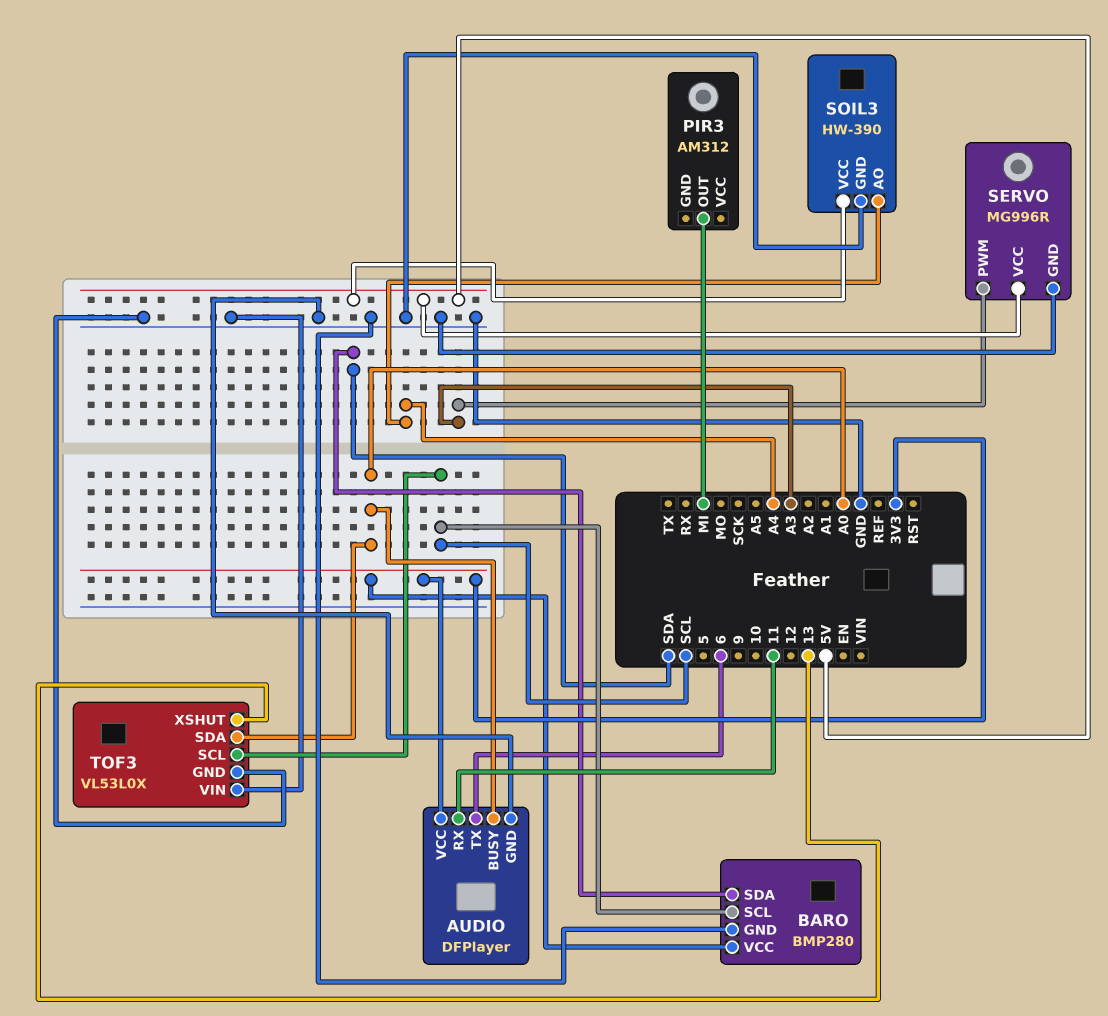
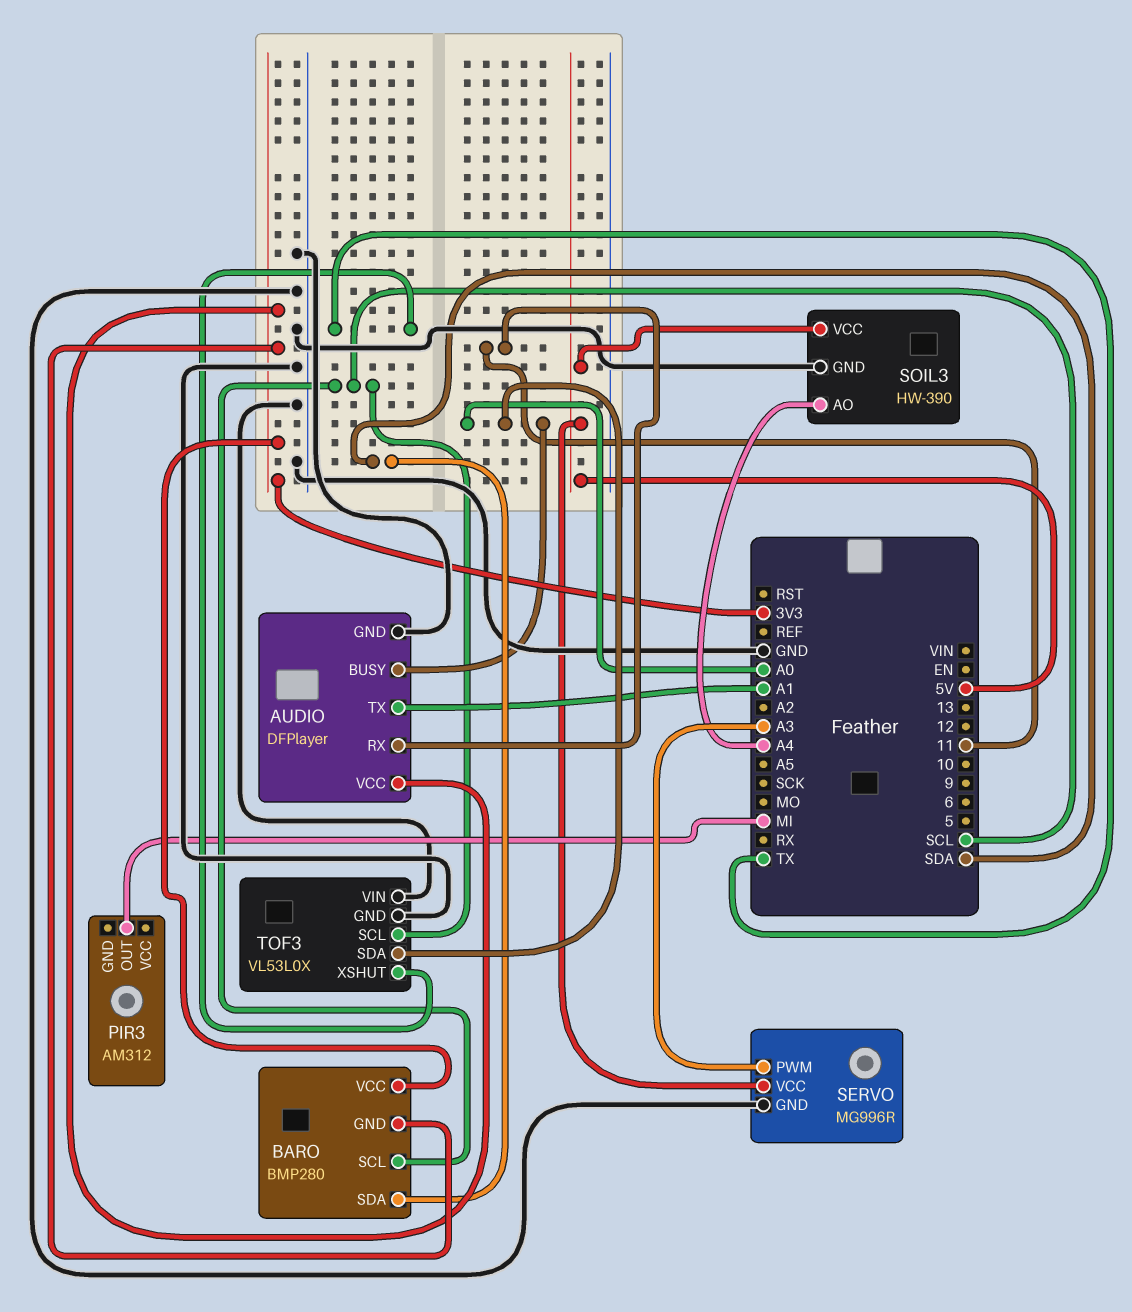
AUDIO pin TX: 6 -> A1
BARO pin GND: GND -> 3V3
TOF3 pin XSHUT: 13 -> TX

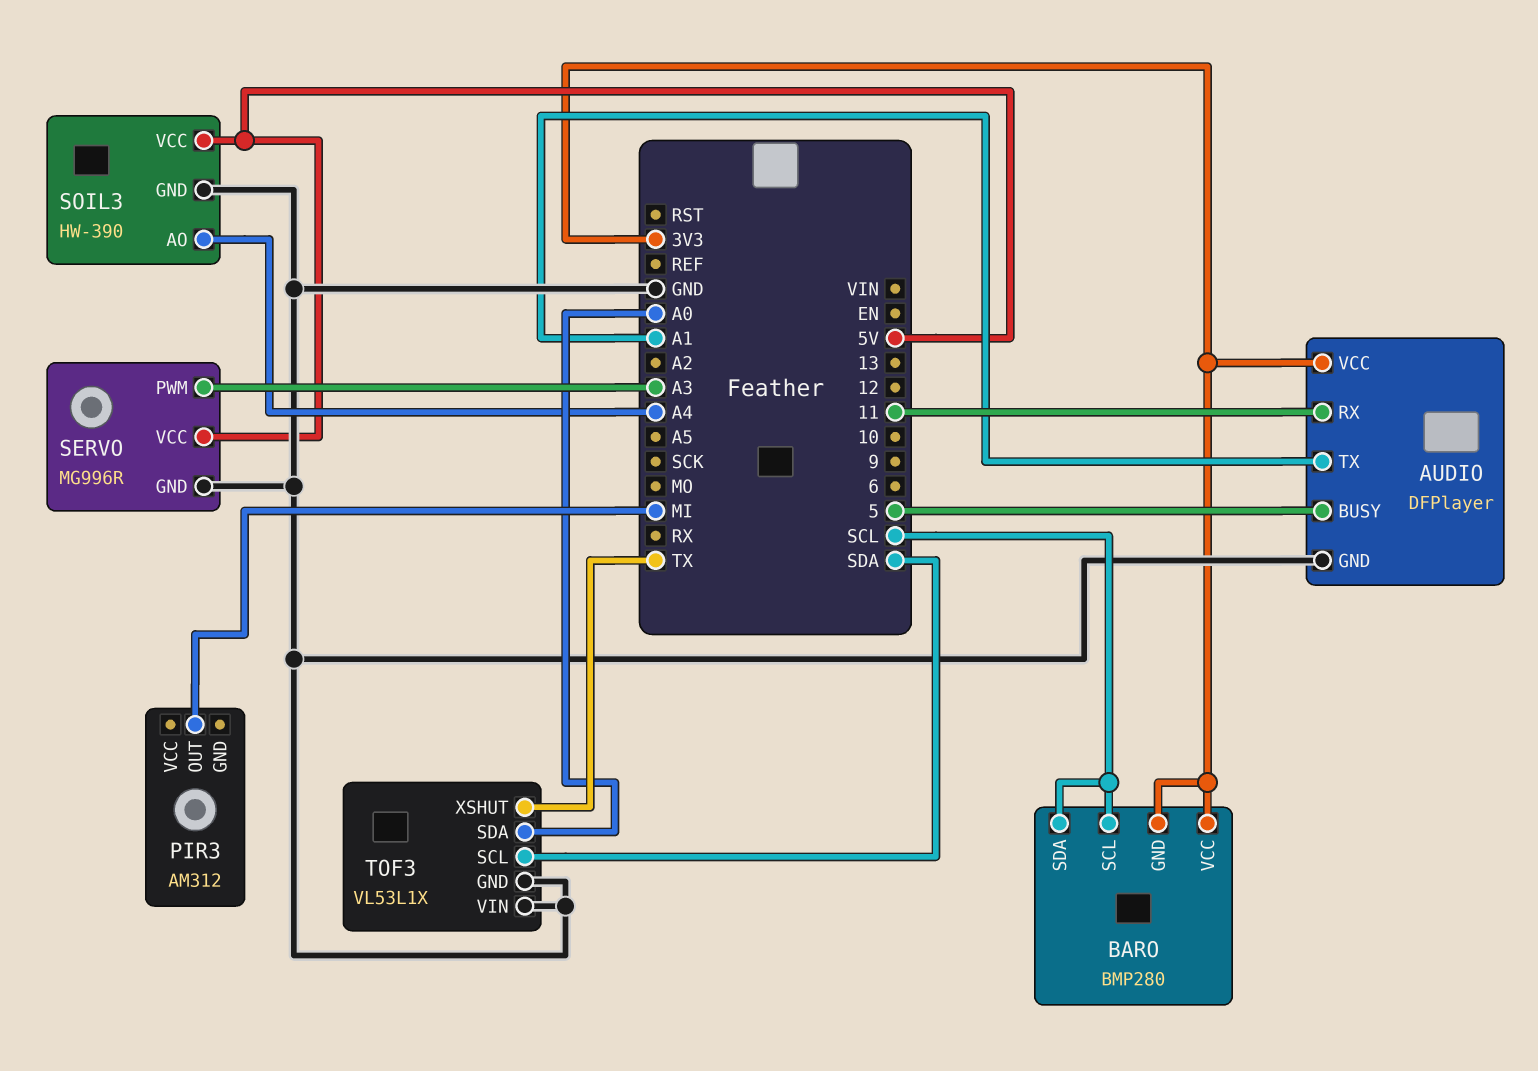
AUDIO pin BUSY: A0 -> 5
BARO pin SDA: SDA -> SCL
TOF3: VL53L0X -> VL53L1X
TOF3 pin SCL: SCL -> SDA

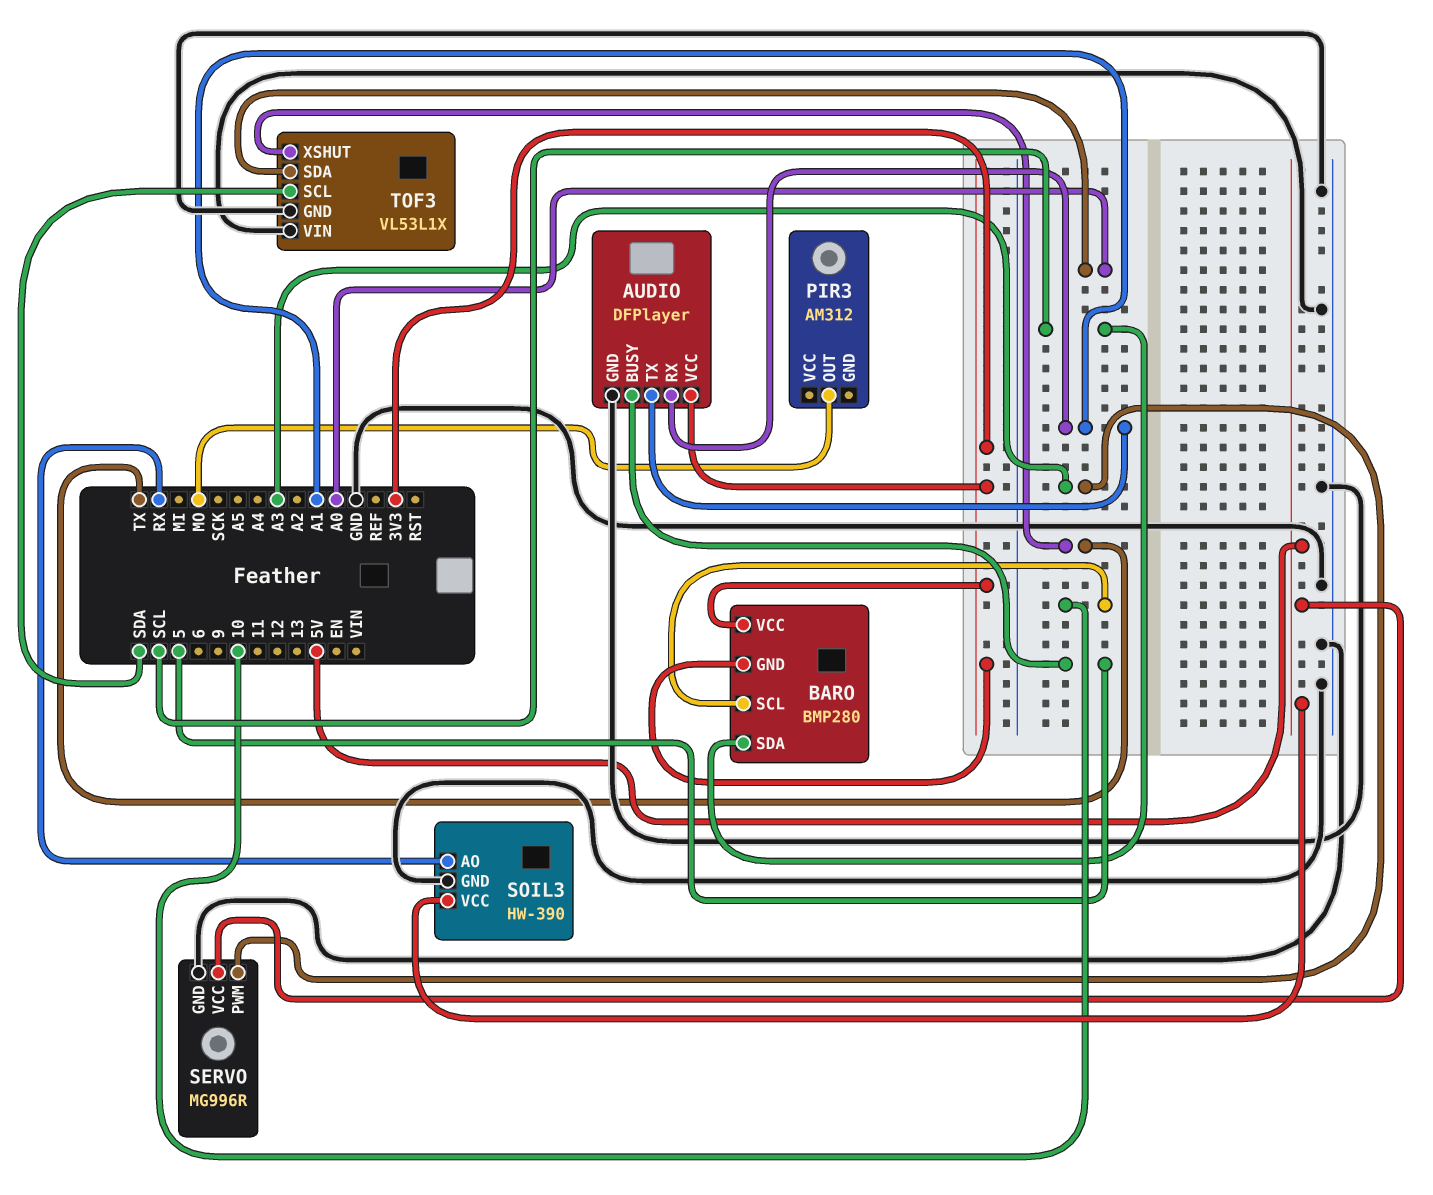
AUDIO pin RX: 11 -> A1
BARO pin SCL: SCL -> 10
PIR3 pin OUT: MI -> MO
SOIL3 pin AO: A4 -> RX

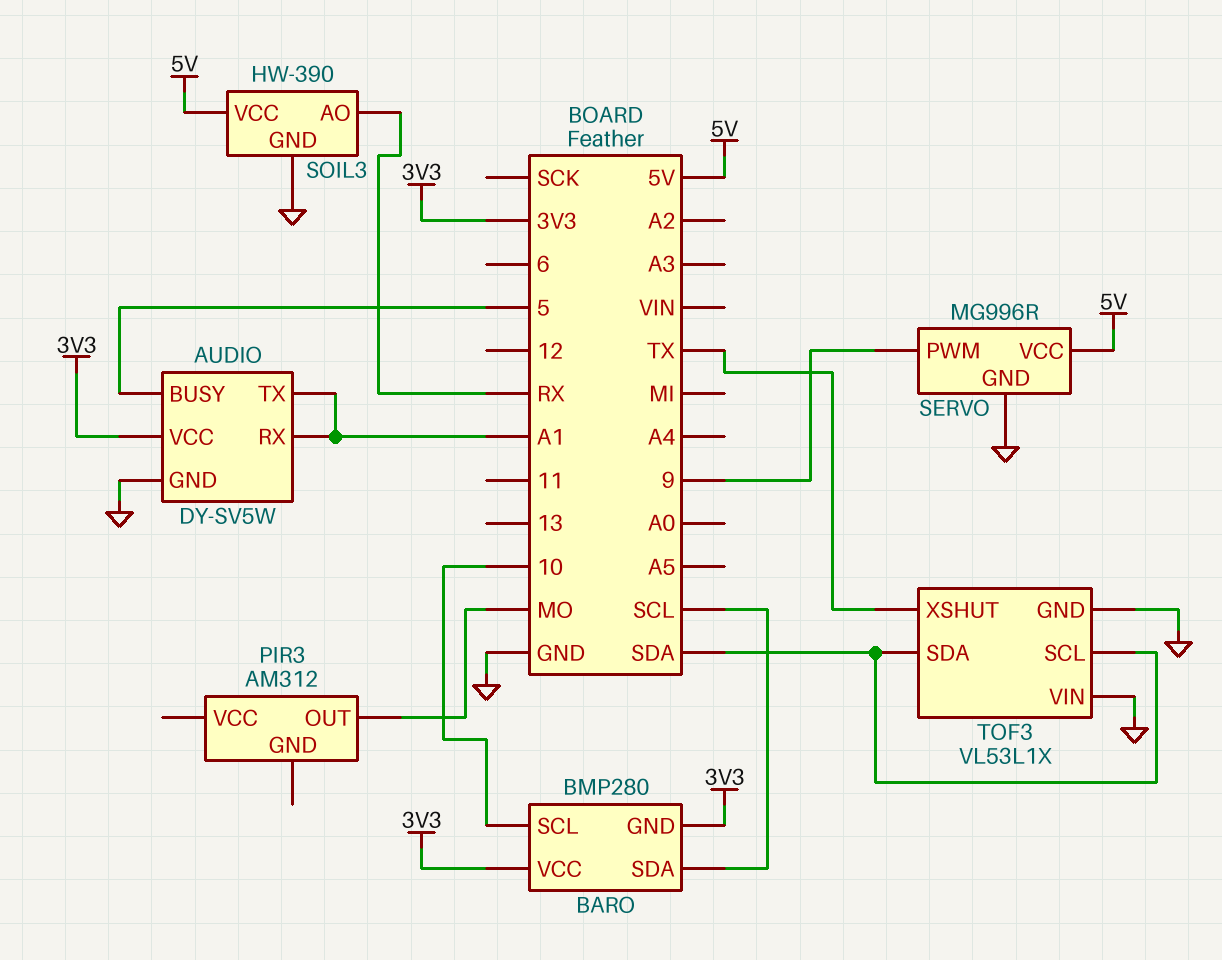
AUDIO: DFPlayer -> DY-SV5W
SERVO pin PWM: A3 -> 9
TOF3 pin SDA: A0 -> SDA

